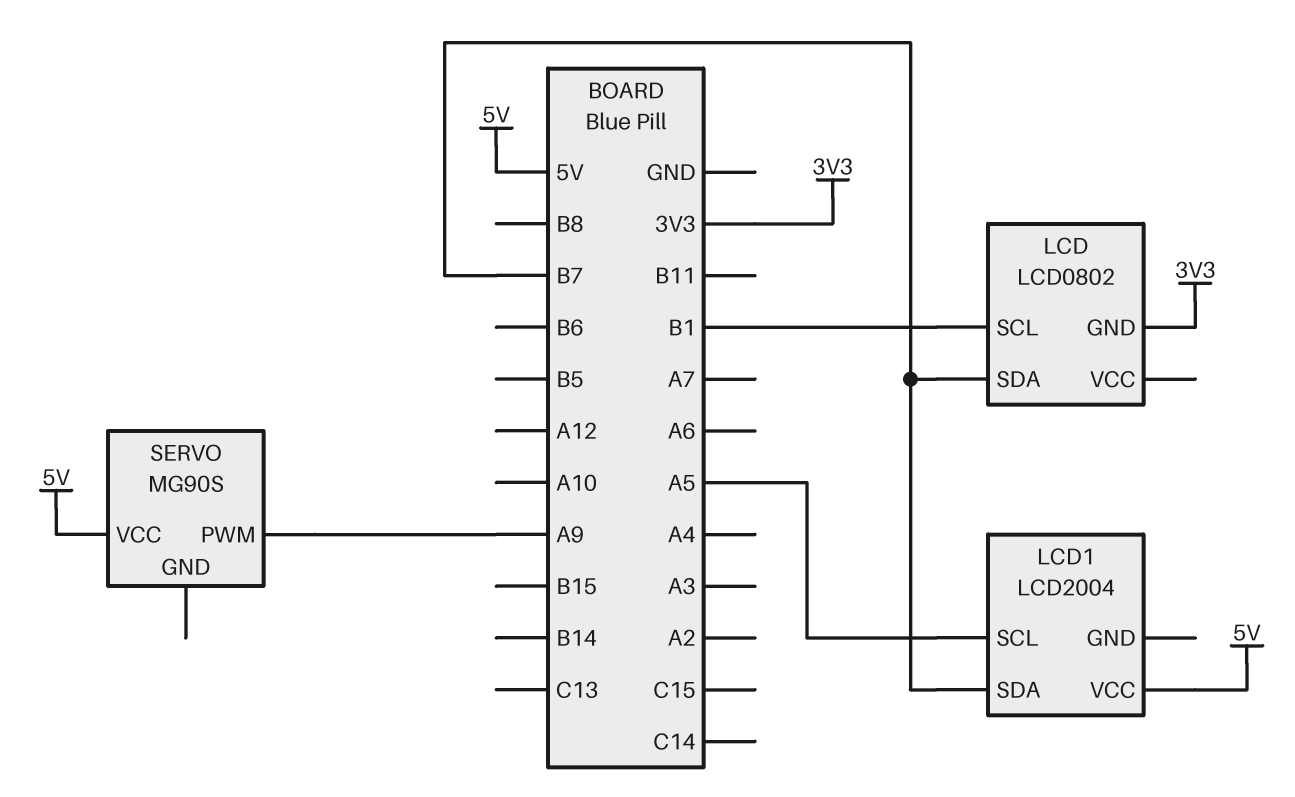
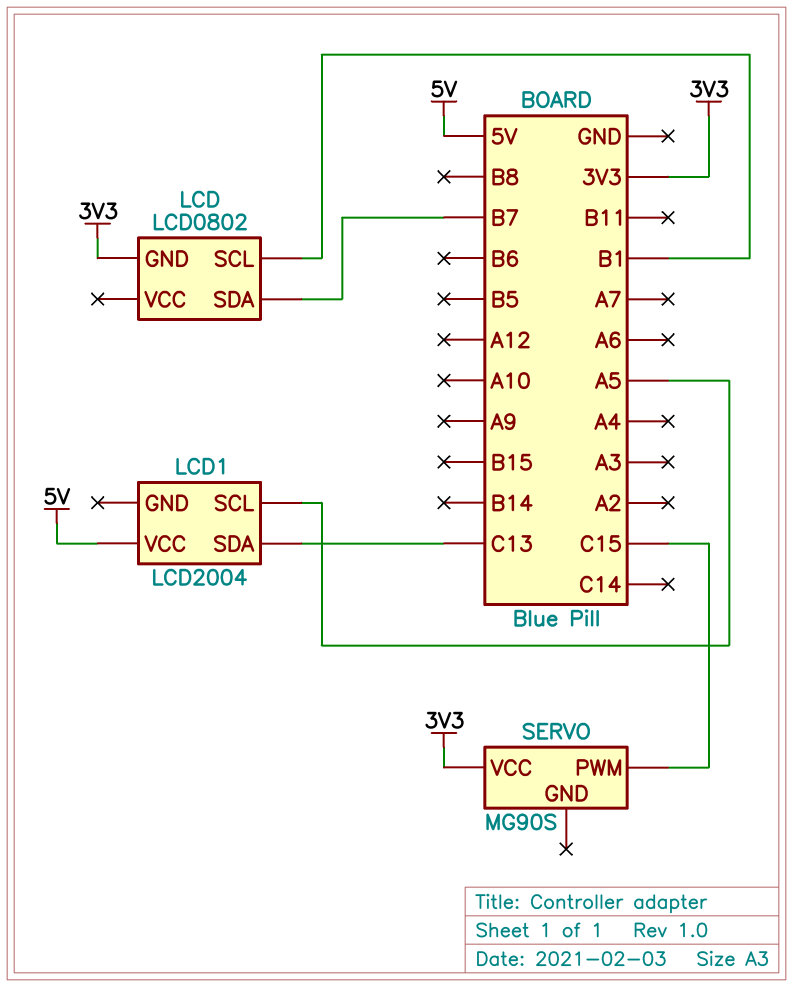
LCD1 pin SDA: B7 -> C13
SERVO pin PWM: A9 -> C15
SERVO pin VCC: 5V -> 3V3

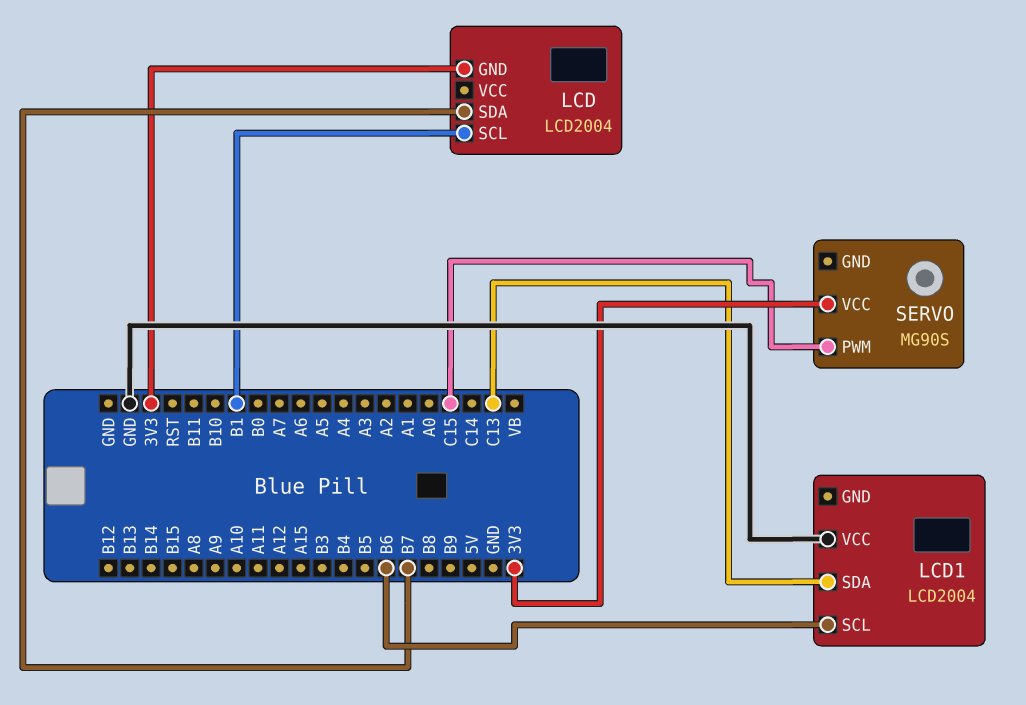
LCD: LCD0802 -> LCD2004
LCD1 pin SCL: A5 -> B6
LCD1 pin VCC: 5V -> GND

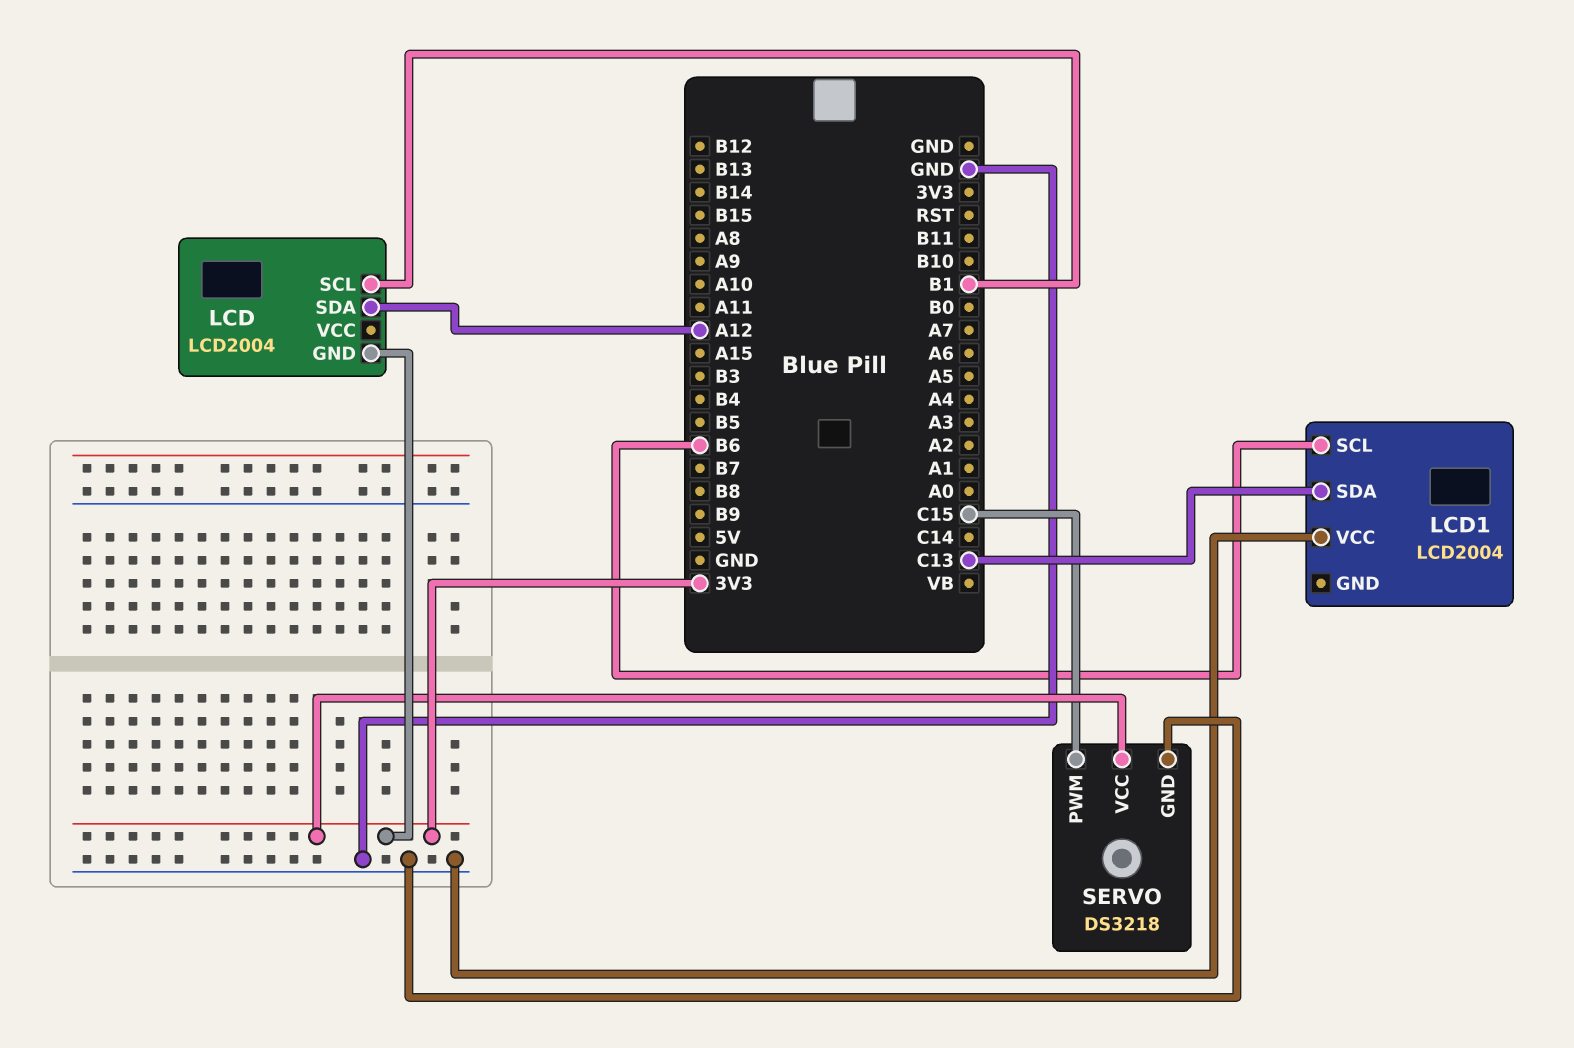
LCD pin SDA: B7 -> A12
SERVO: MG90S -> DS3218
SERVO pin GND: none -> GND

